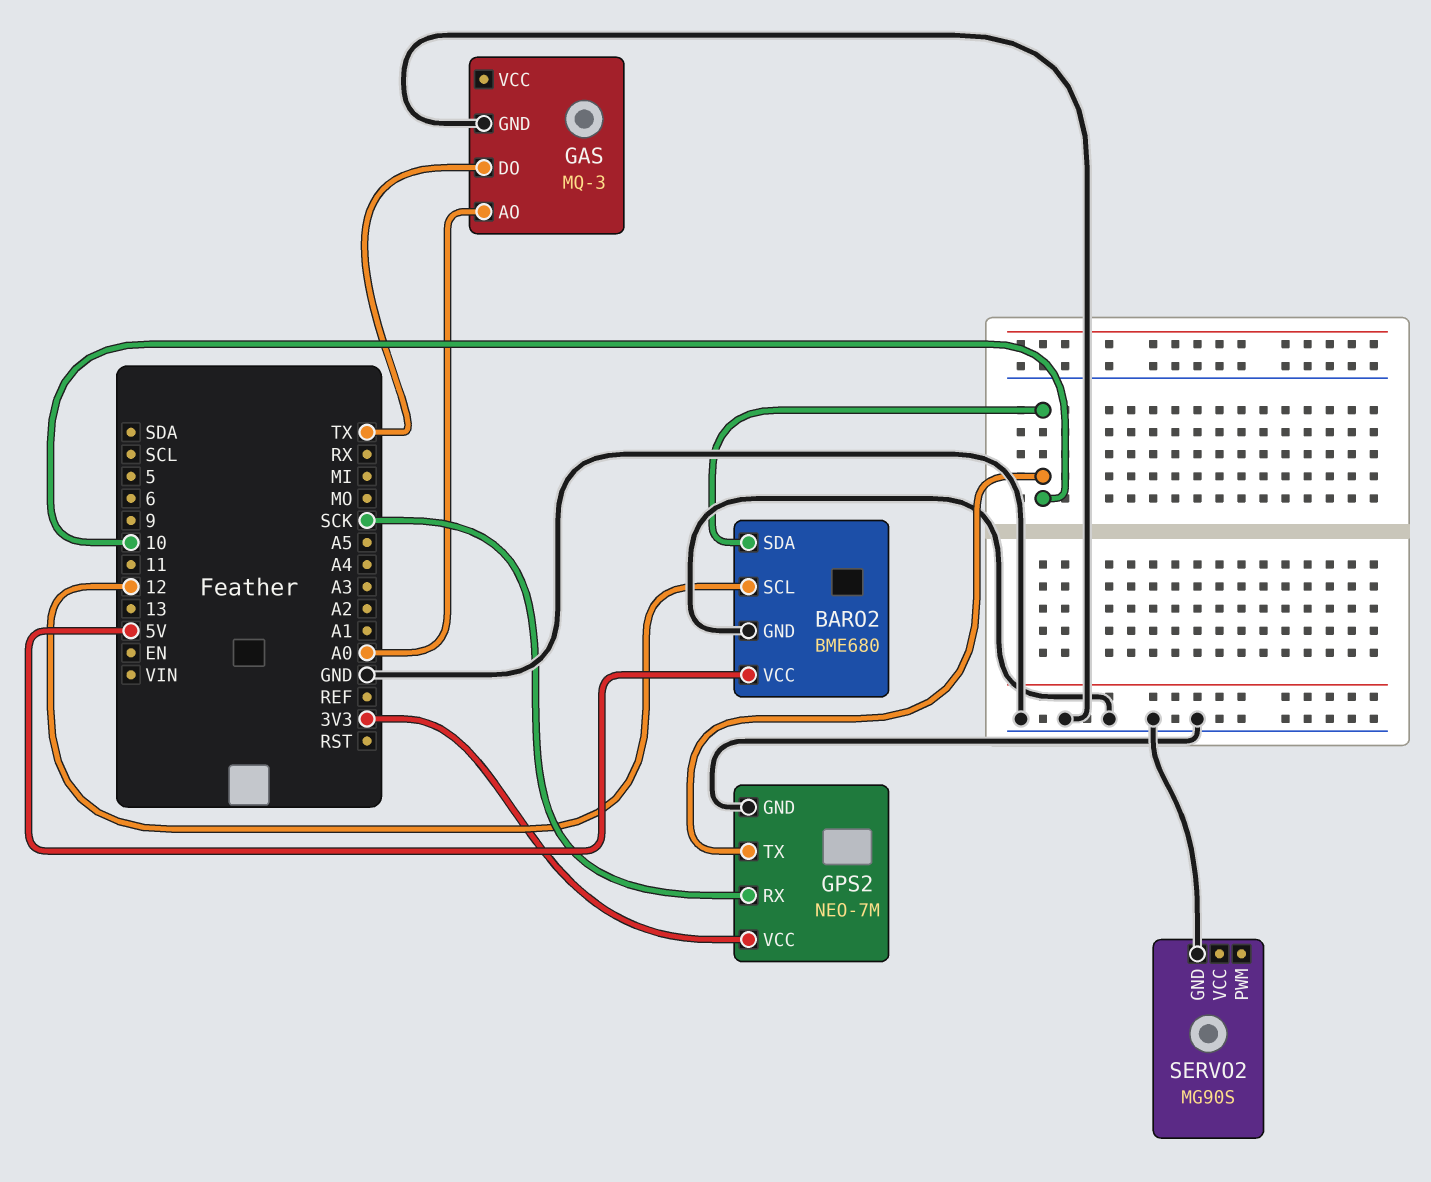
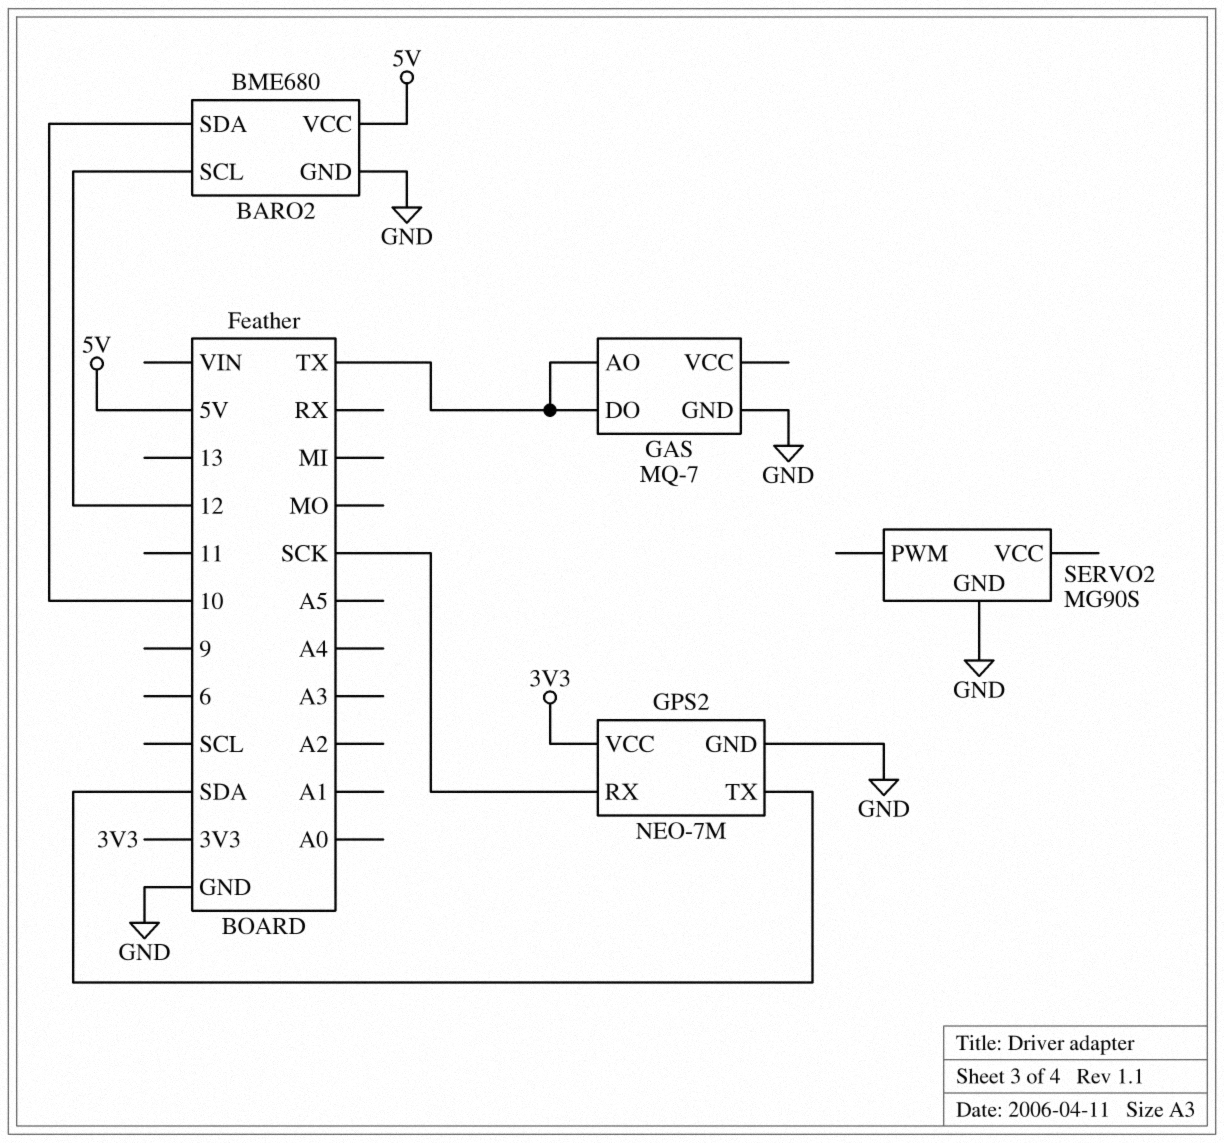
GAS: MQ-3 -> MQ-7
GAS pin AO: A0 -> TX
GPS2 pin TX: 10 -> SDA

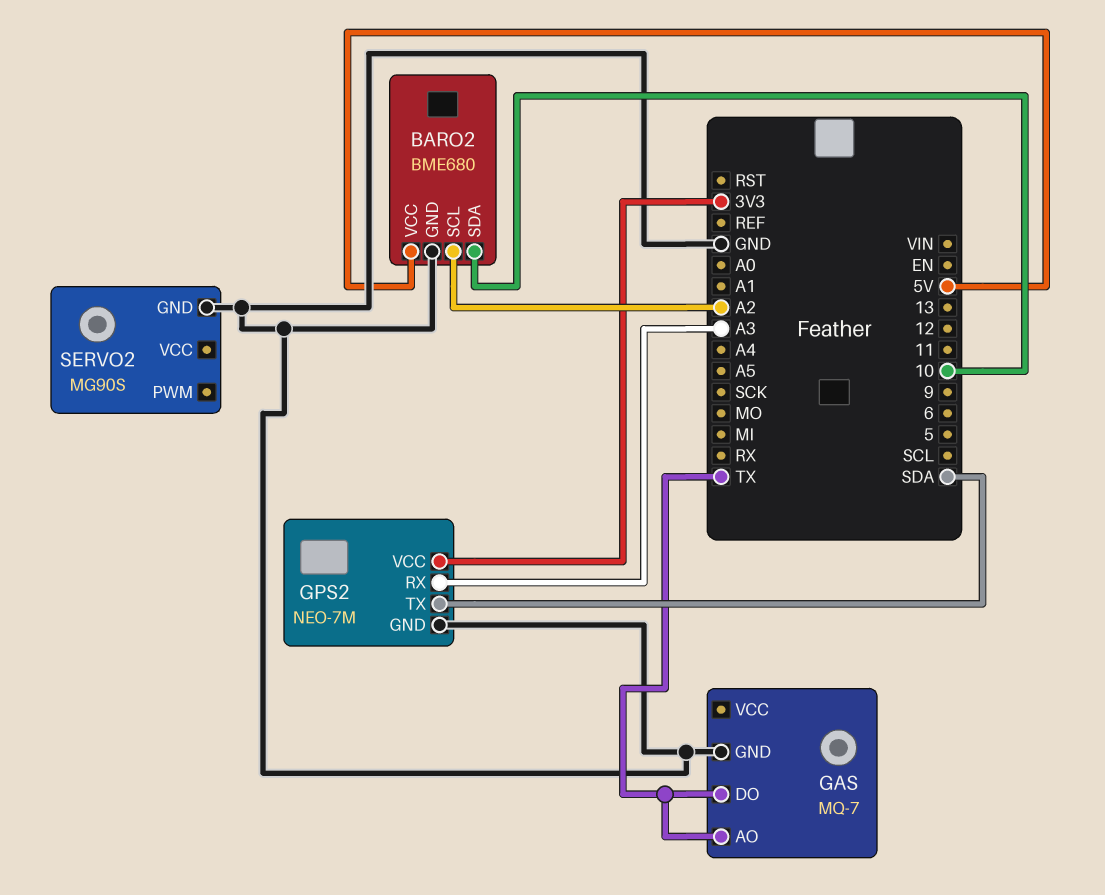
BARO2 pin SCL: 12 -> A2
GPS2 pin RX: SCK -> A3

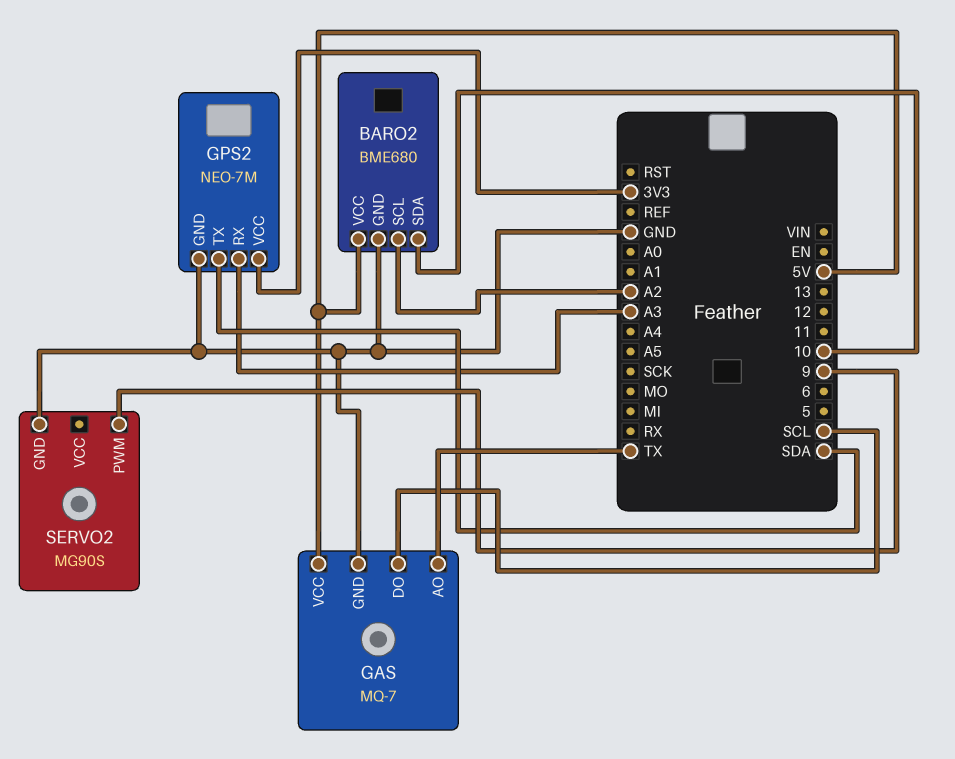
GAS pin DO: TX -> SCL
GAS pin VCC: none -> 5V
SERVO2 pin PWM: none -> 9

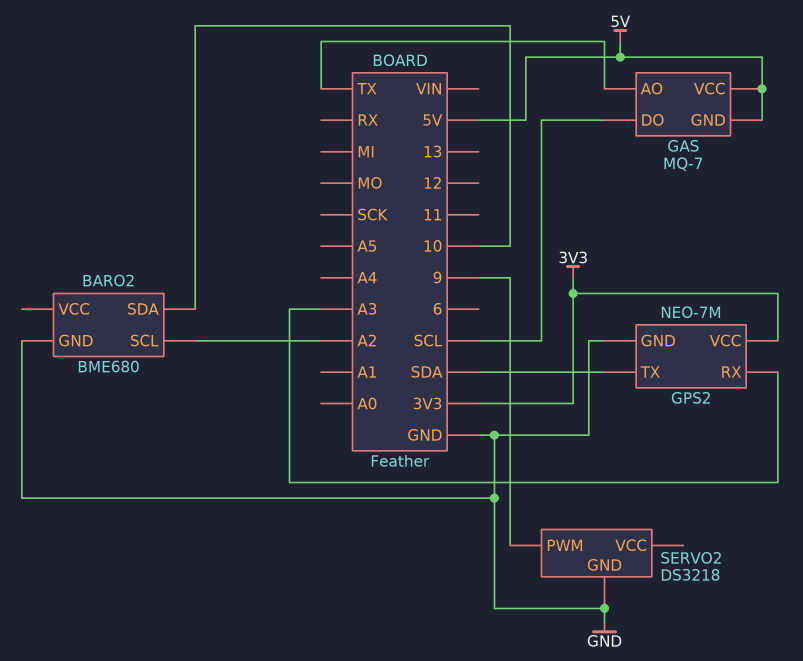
BARO2 pin VCC: 5V -> none
GAS pin GND: GND -> 5V
SERVO2: MG90S -> DS3218

